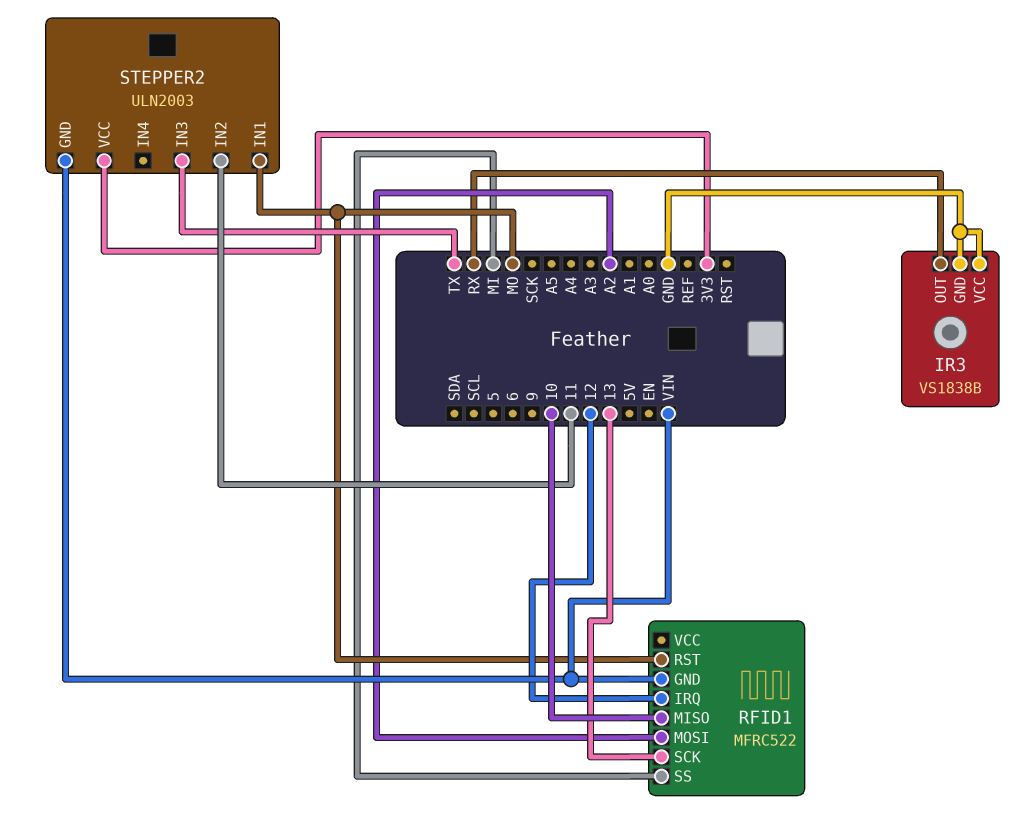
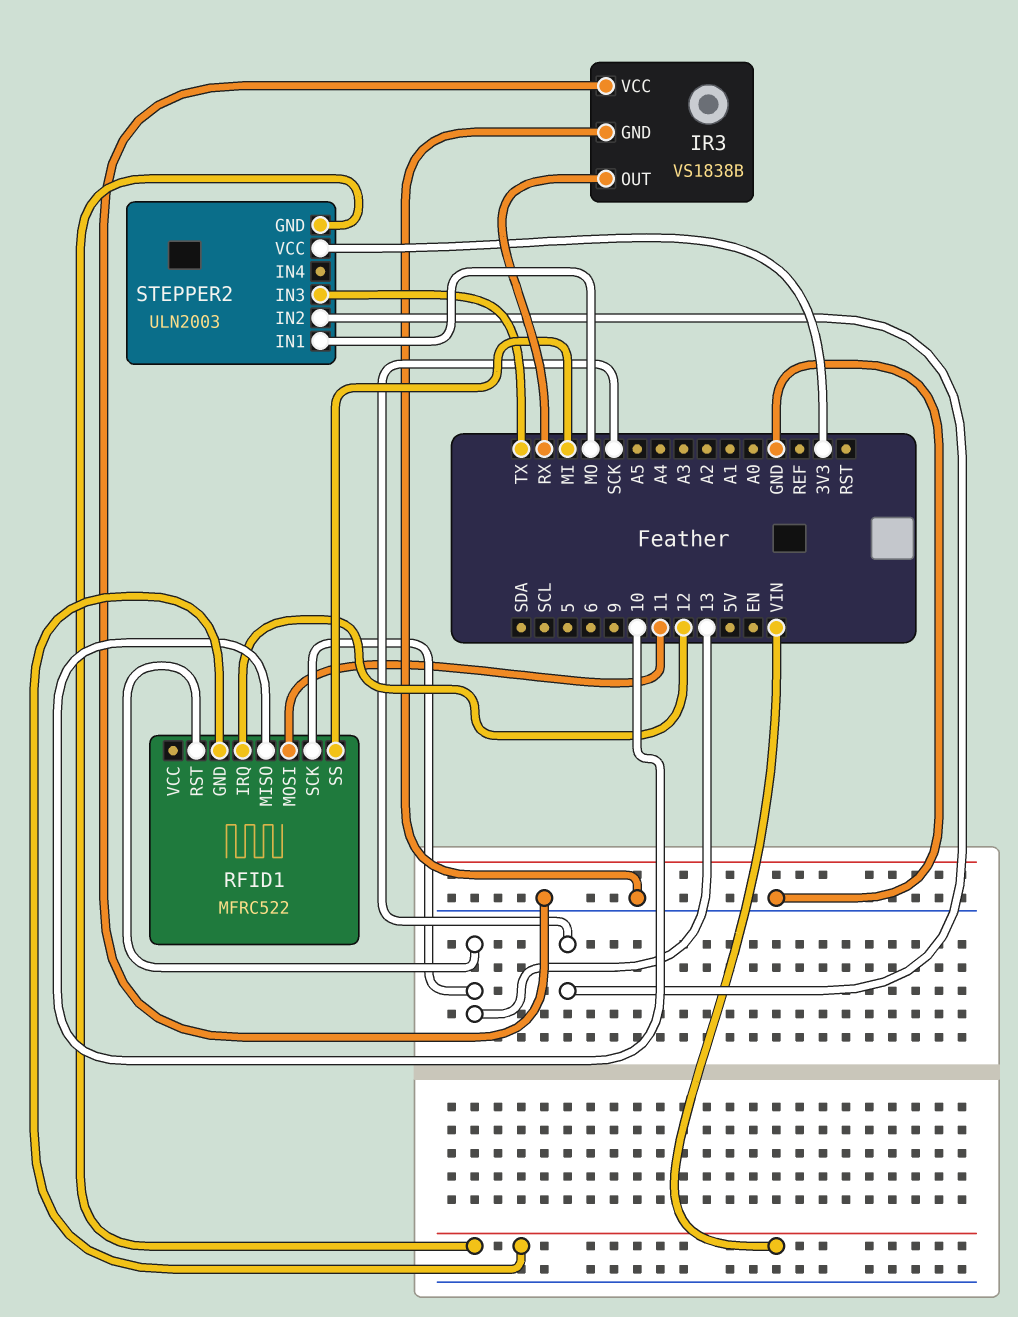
RFID1 pin MOSI: A2 -> 11
RFID1 pin RST: MO -> 13
STEPPER2 pin IN2: 11 -> SCK

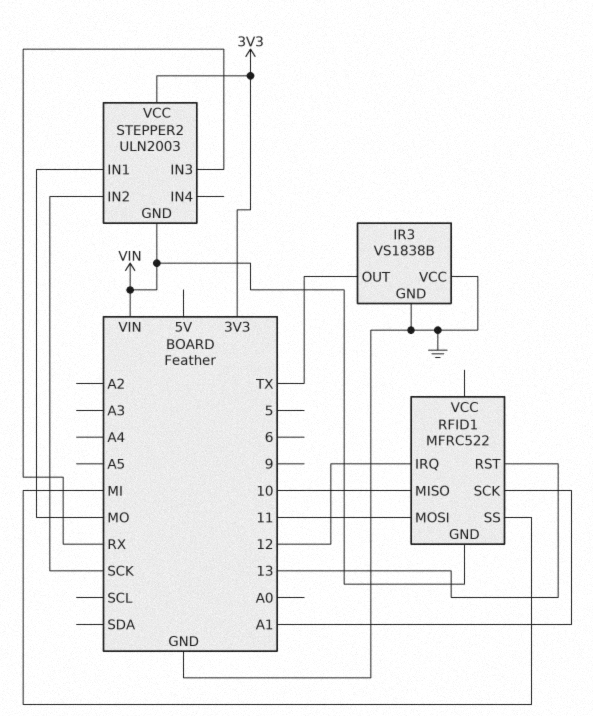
IR3 pin OUT: RX -> TX
RFID1 pin SCK: 13 -> A1
STEPPER2 pin IN3: TX -> RX

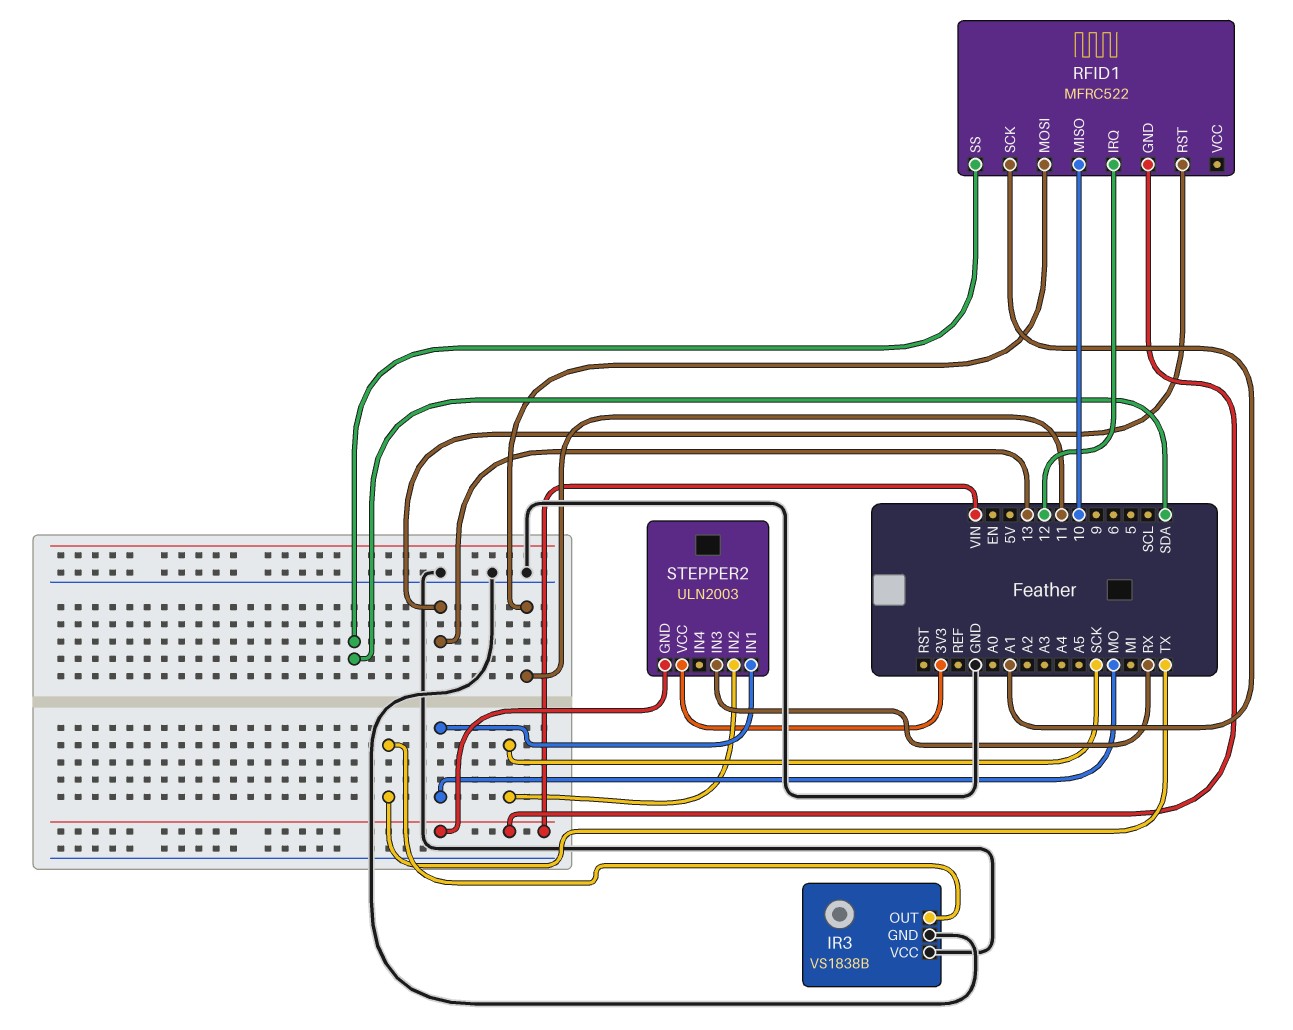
RFID1 pin SS: MI -> SDA

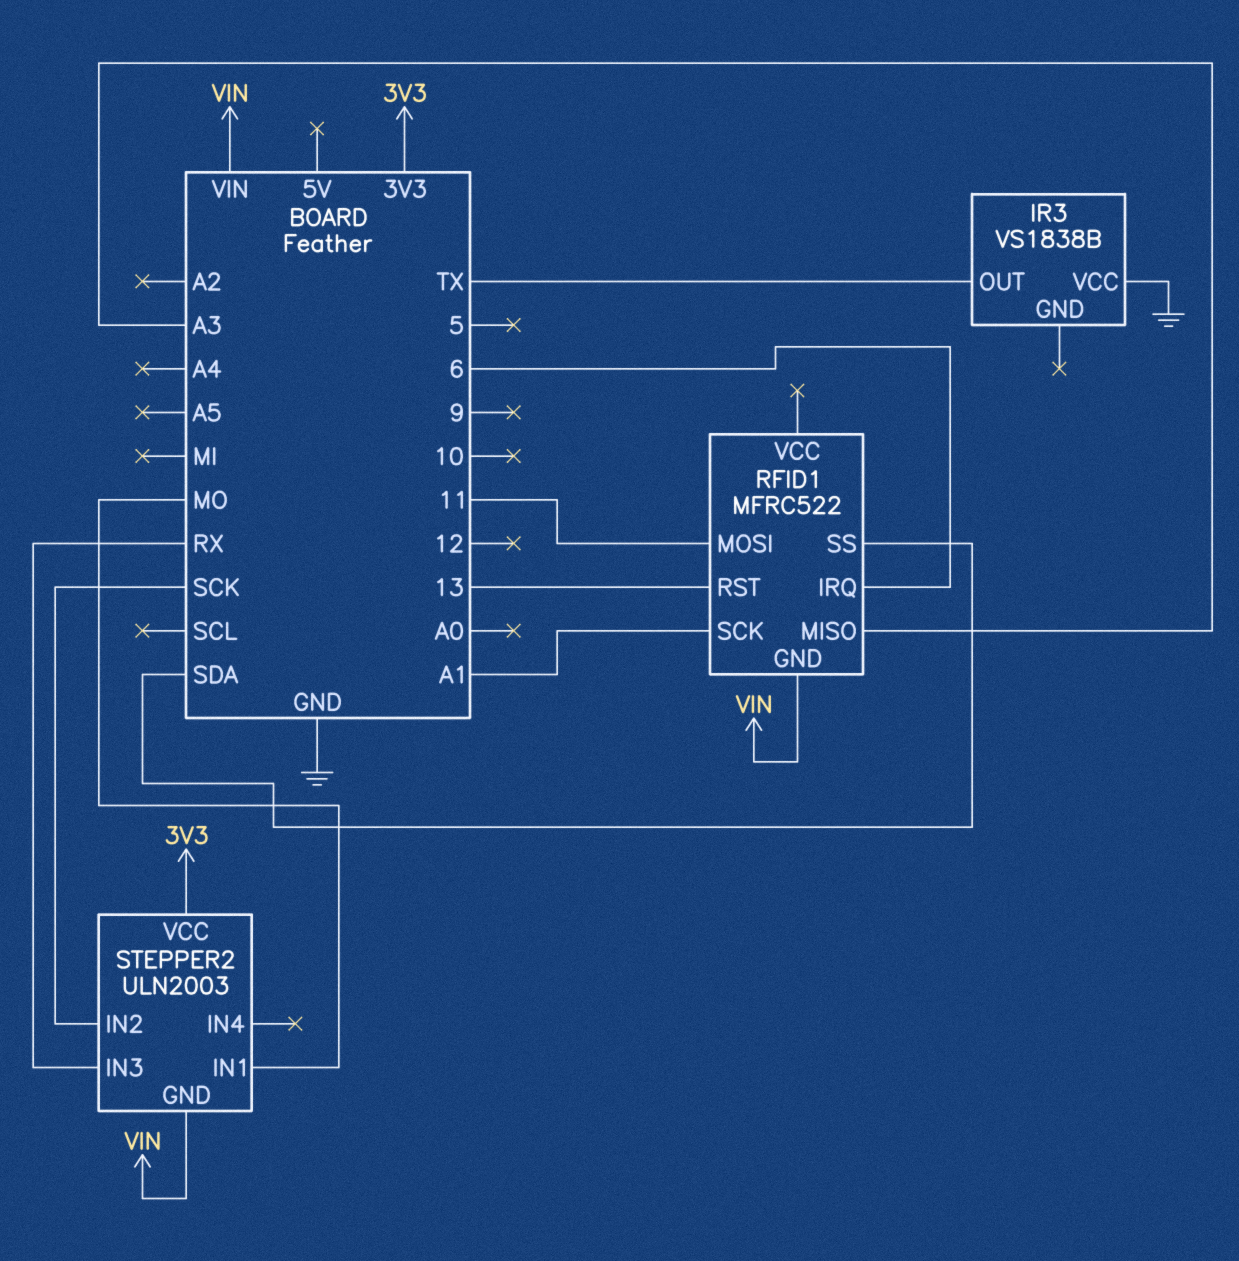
IR3 pin GND: GND -> none
RFID1 pin IRQ: 12 -> 6
RFID1 pin MISO: 10 -> A3

